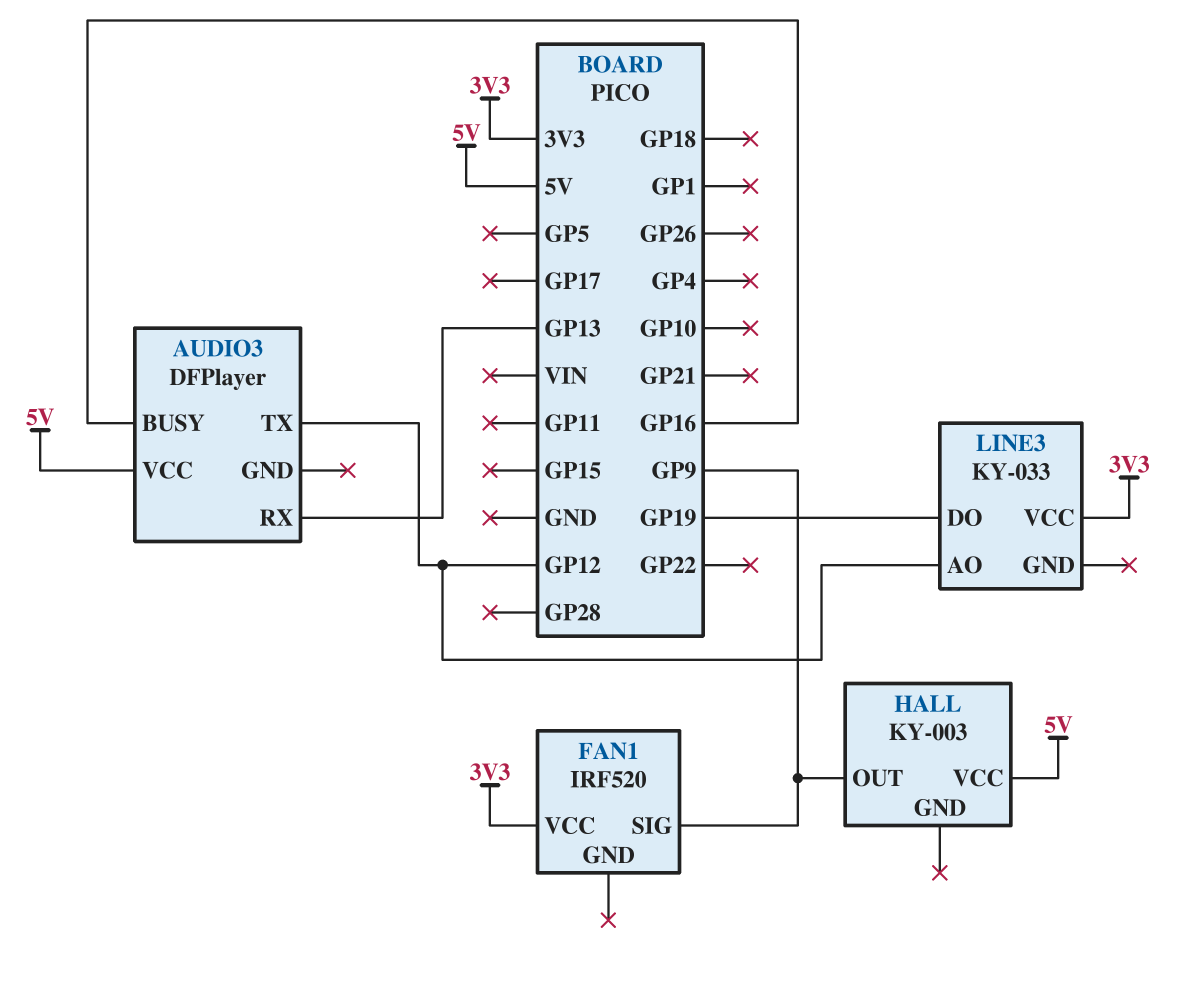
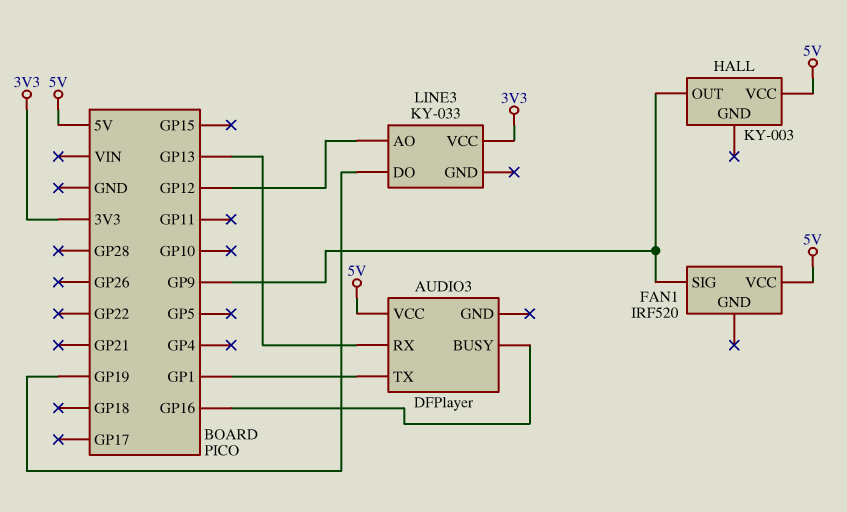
AUDIO3 pin TX: GP12 -> GP1
FAN1 pin VCC: 3V3 -> 5V

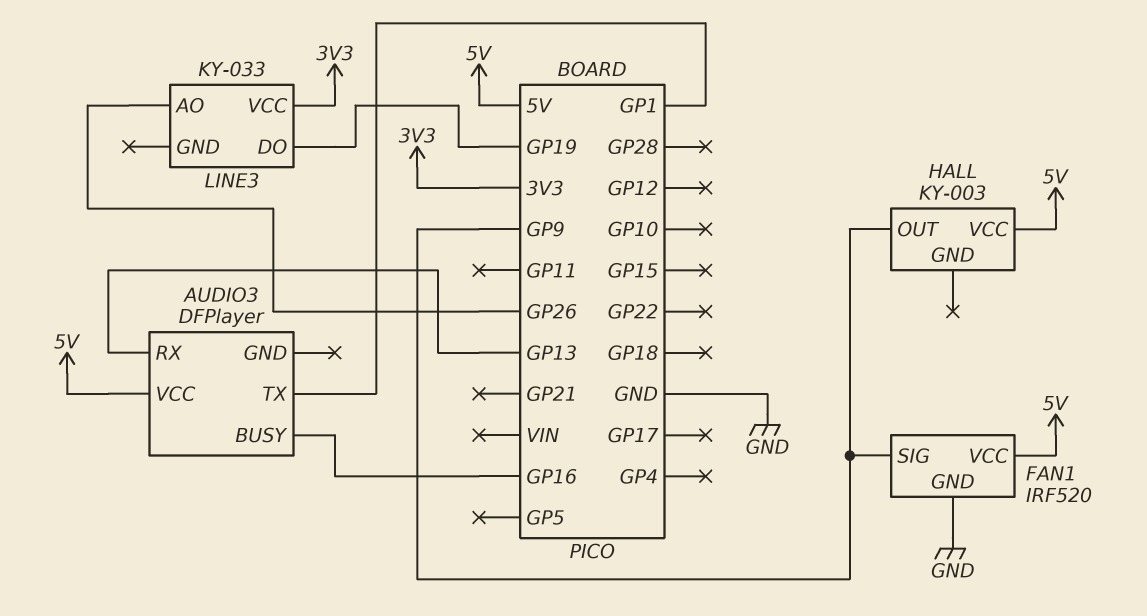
FAN1 pin GND: none -> GND
LINE3 pin AO: GP12 -> GP26

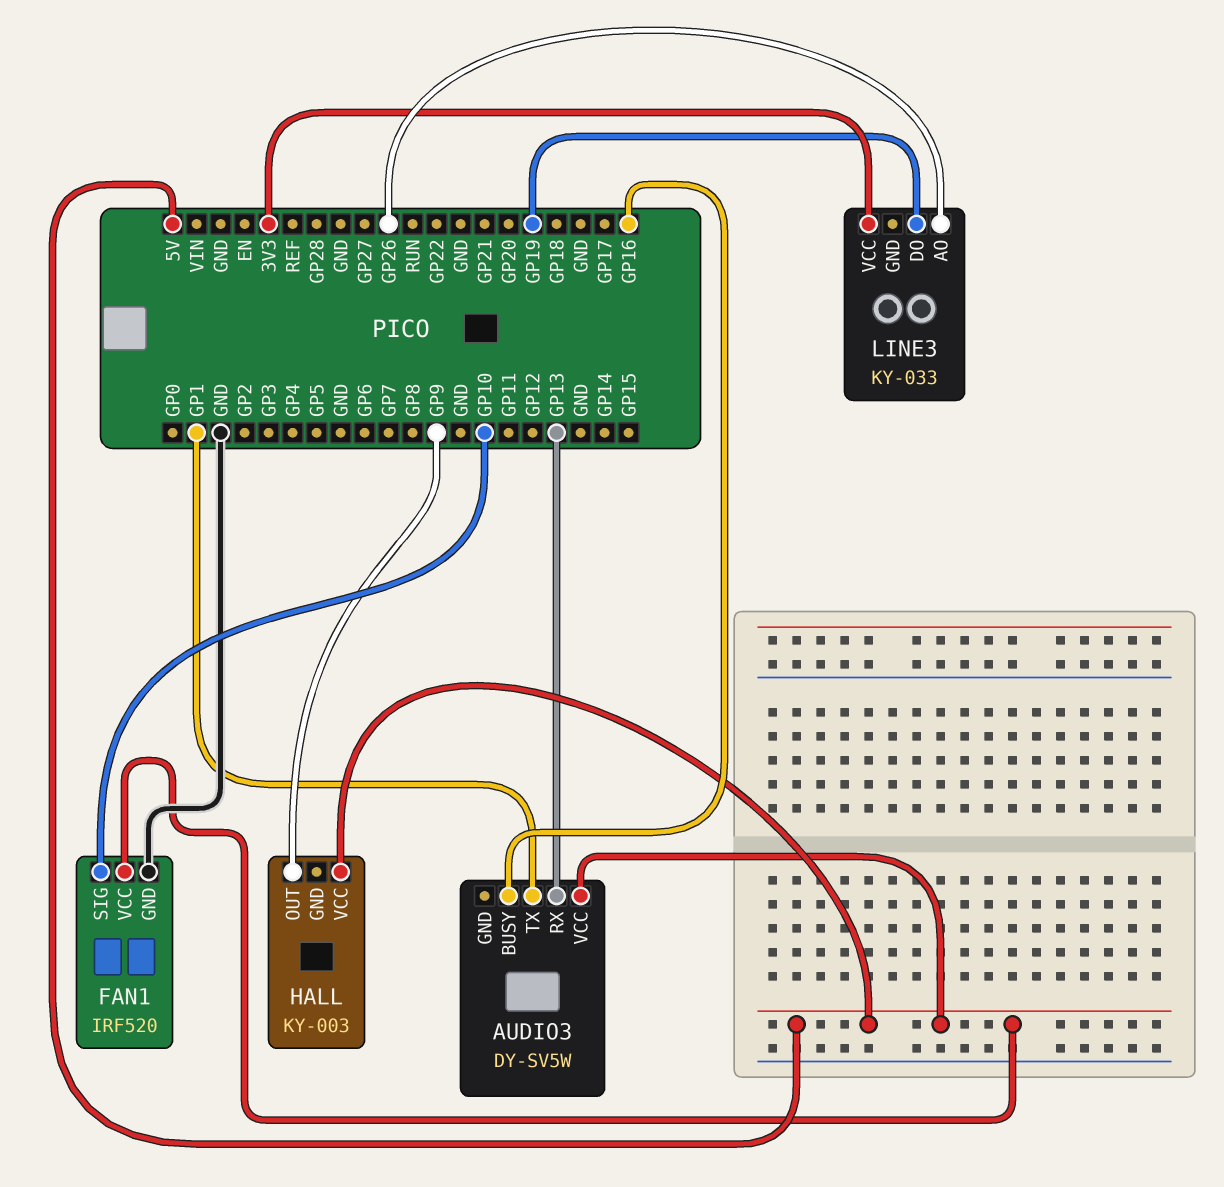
AUDIO3: DFPlayer -> DY-SV5W
FAN1 pin SIG: GP9 -> GP10

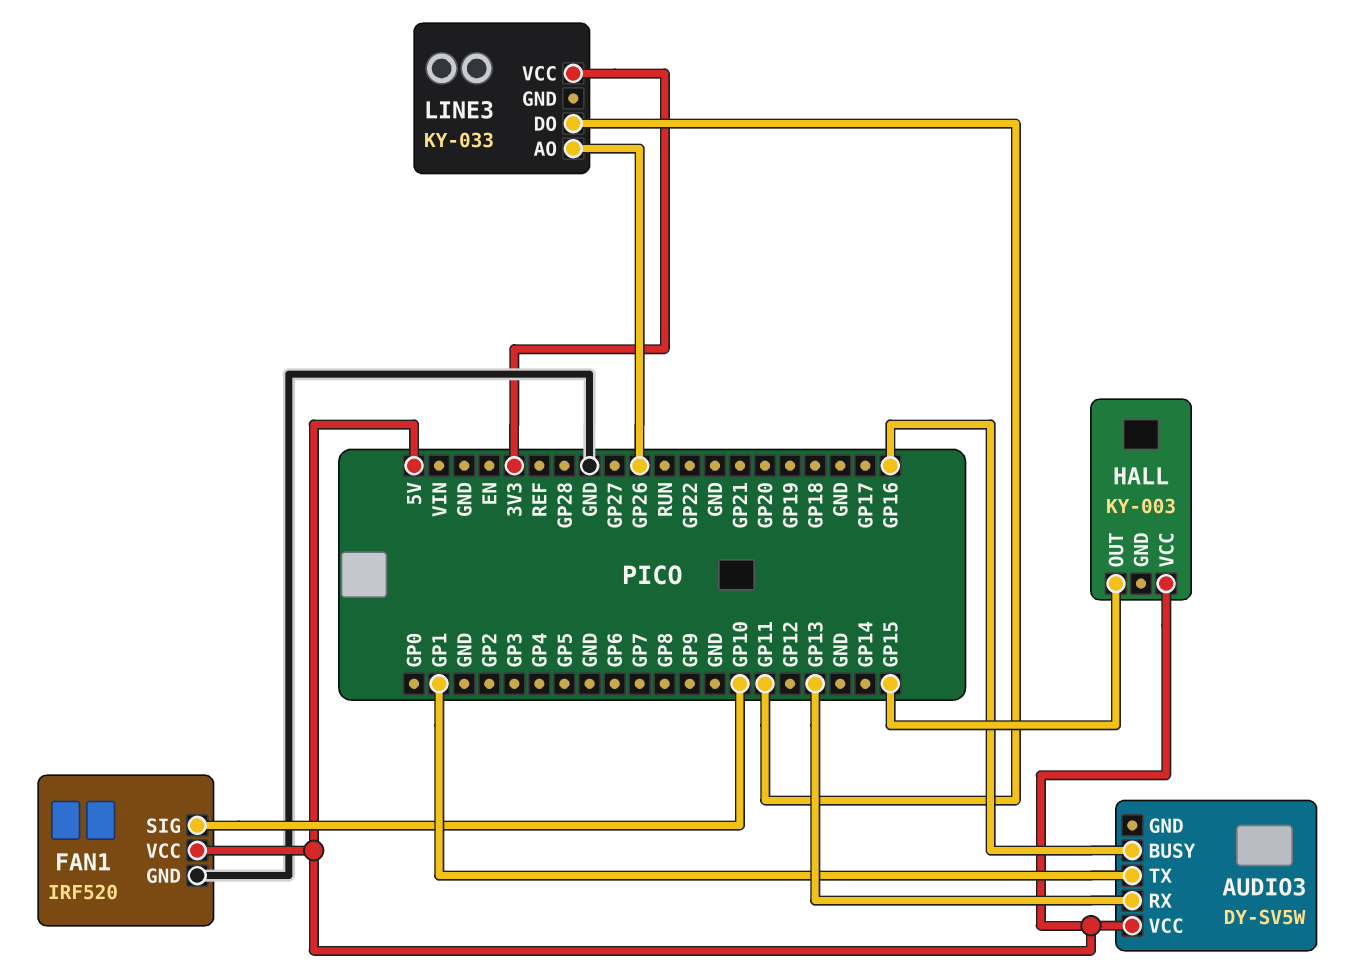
HALL pin OUT: GP9 -> GP15
LINE3 pin DO: GP19 -> GP11

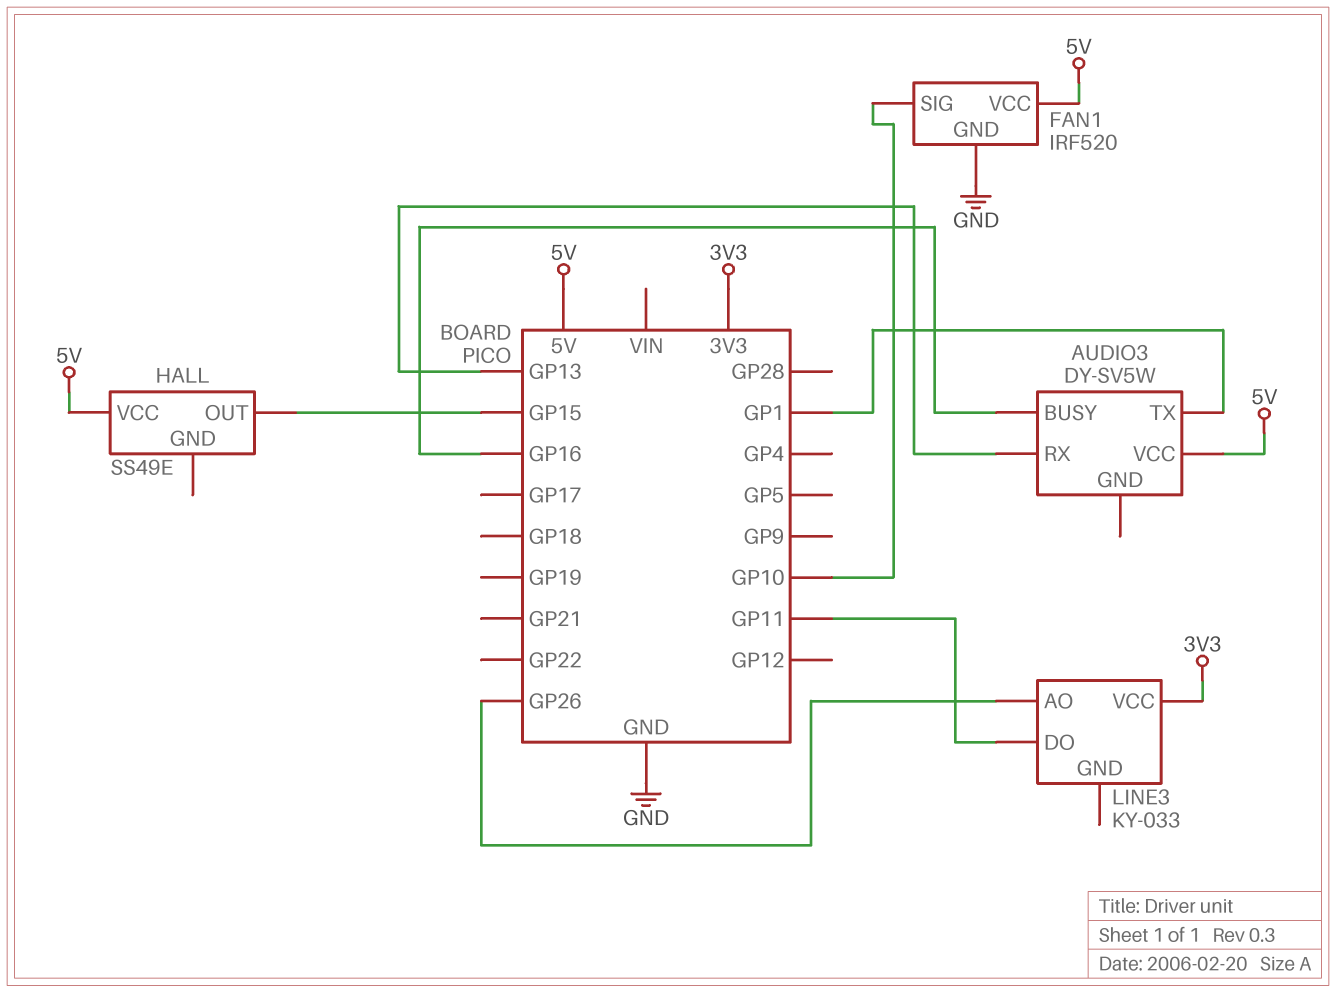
HALL: KY-003 -> SS49E

